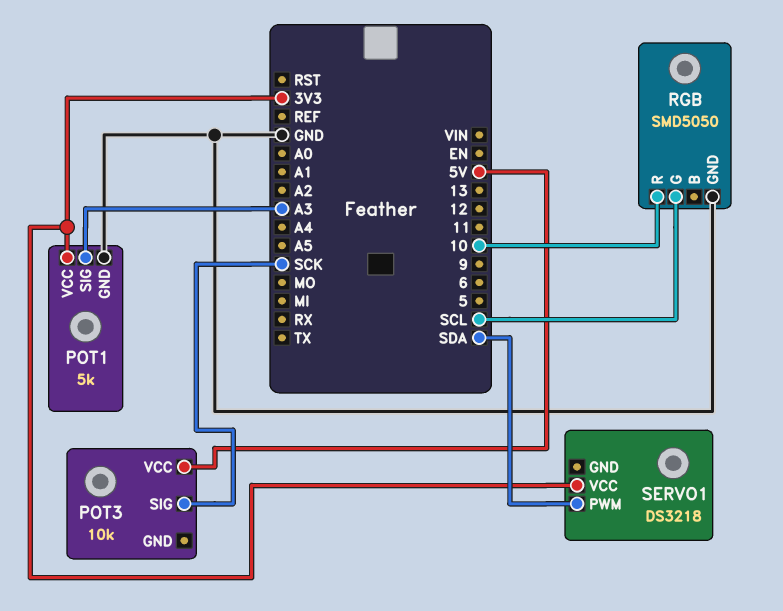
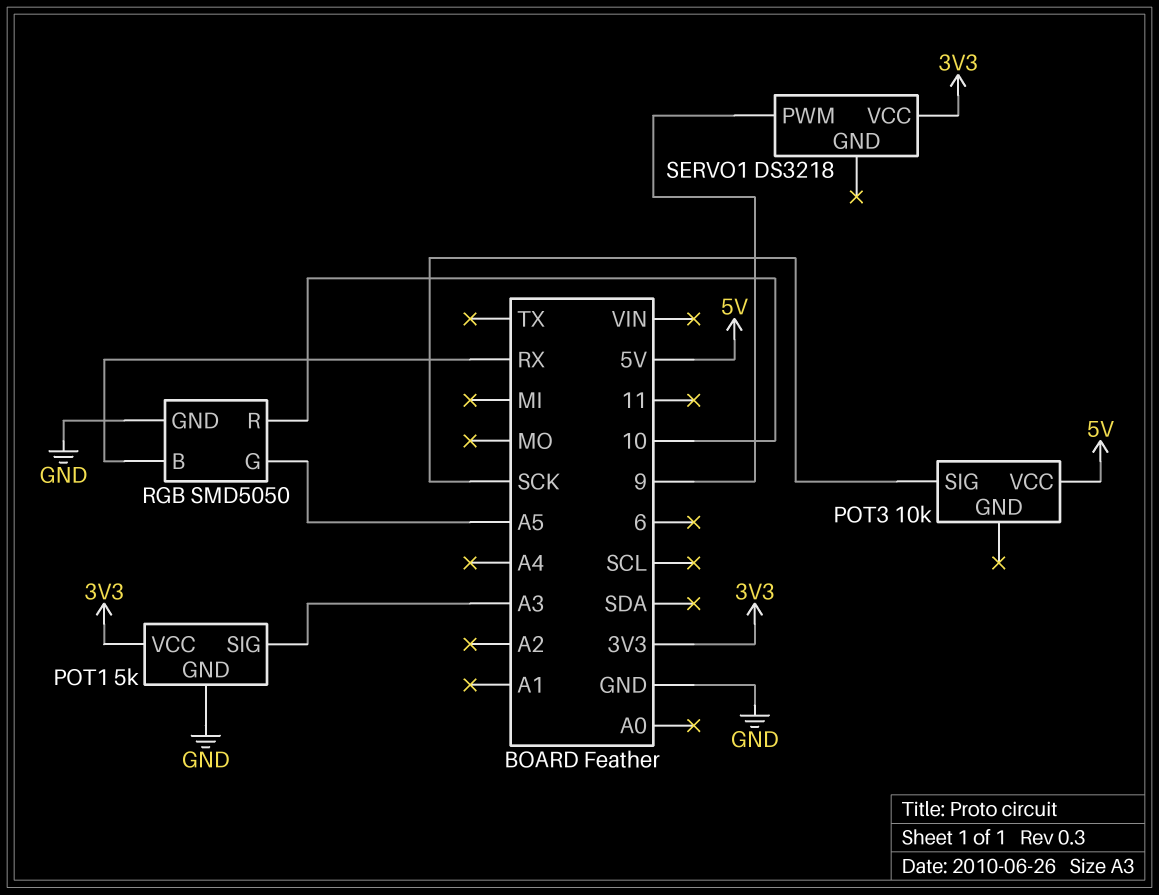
RGB pin B: none -> RX
RGB pin G: SCL -> A5
SERVO1 pin PWM: SDA -> 9

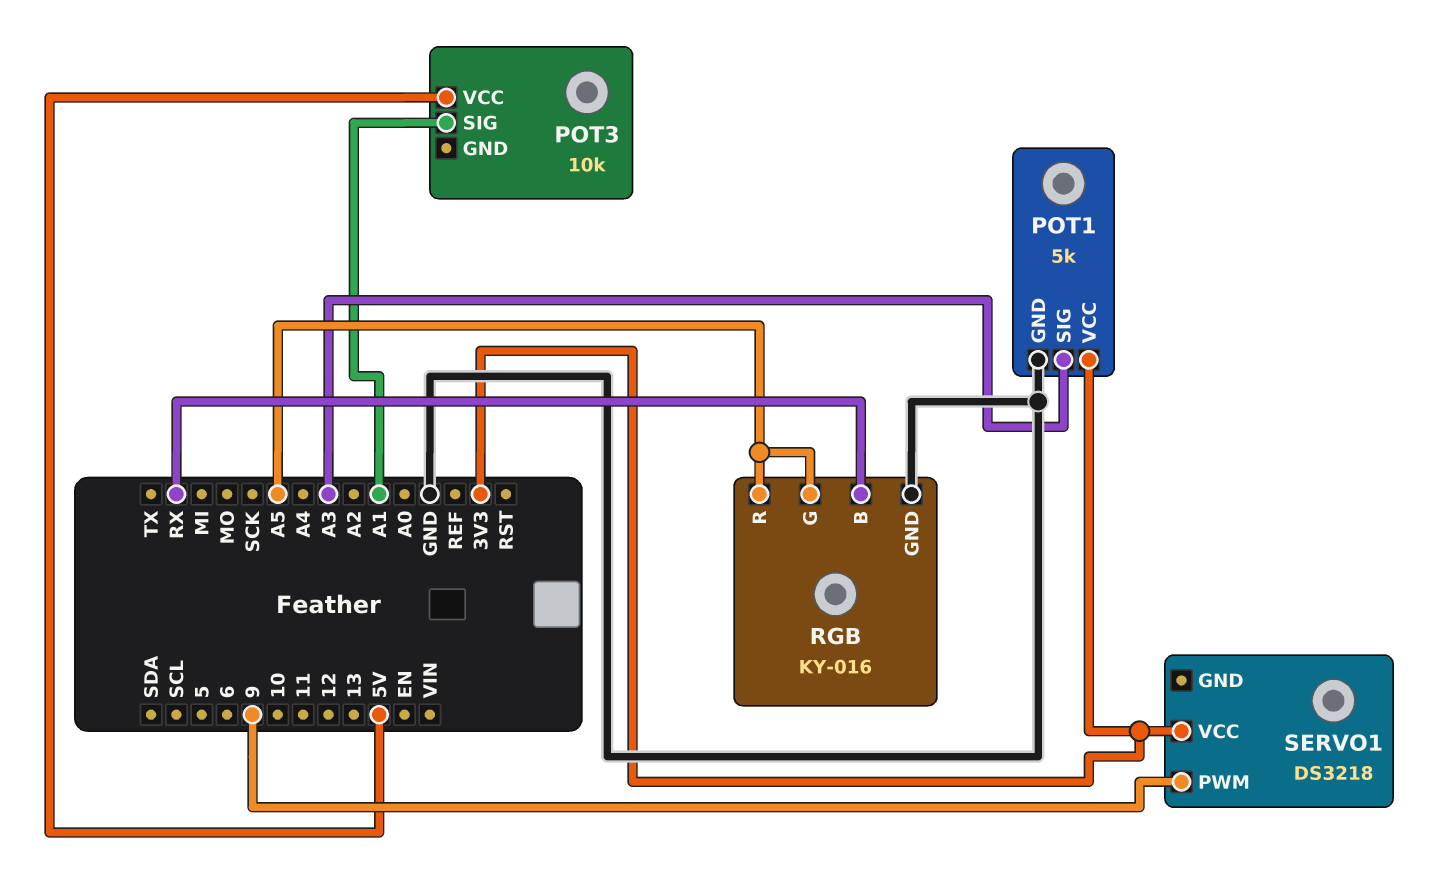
POT3 pin SIG: SCK -> A1
RGB: SMD5050 -> KY-016
RGB pin R: 10 -> A5

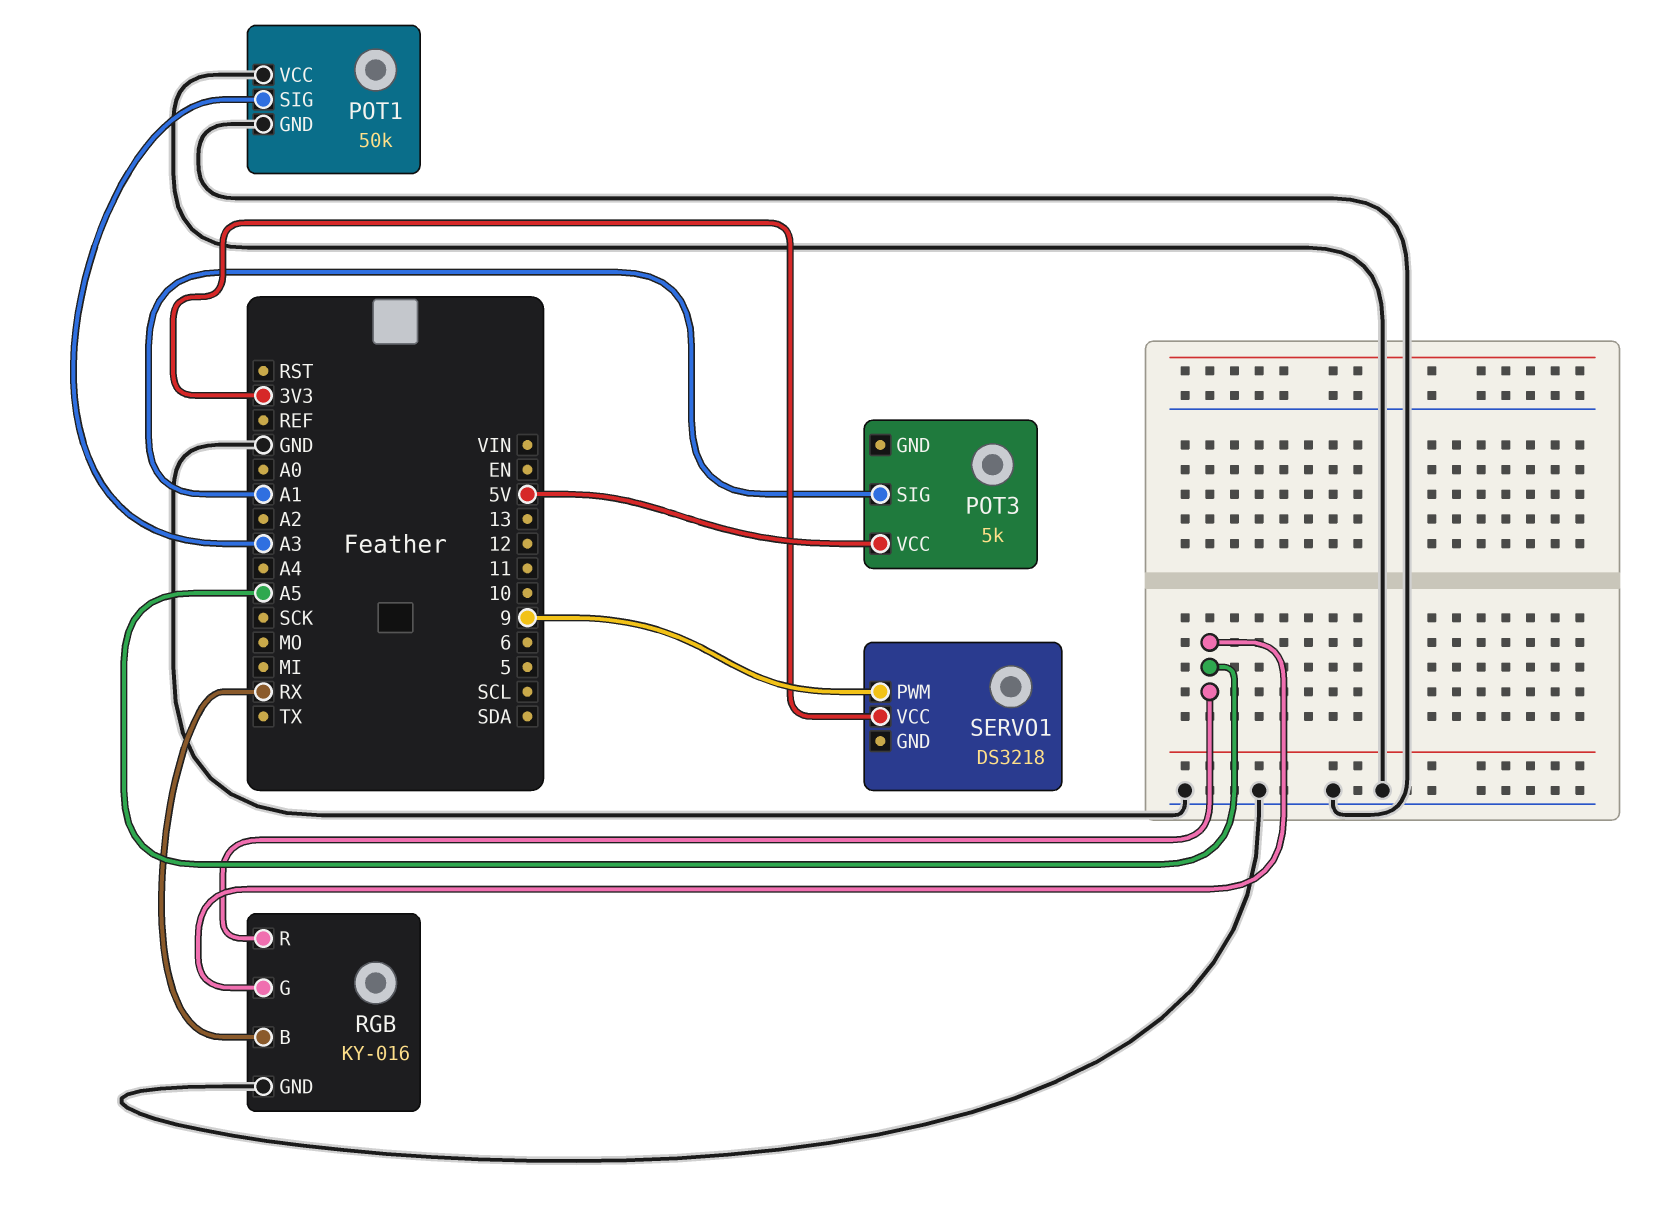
POT1: 5k -> 50k
POT1 pin VCC: 3V3 -> GND
POT3: 10k -> 5k

